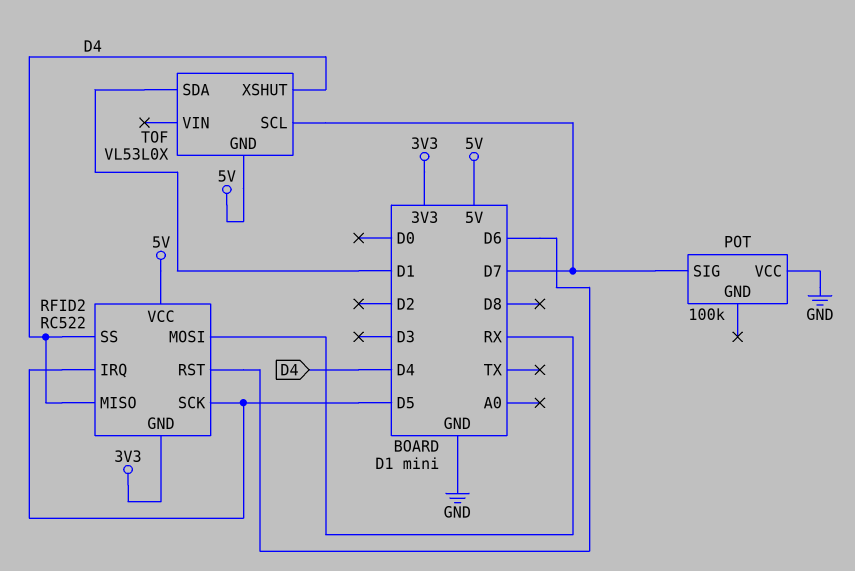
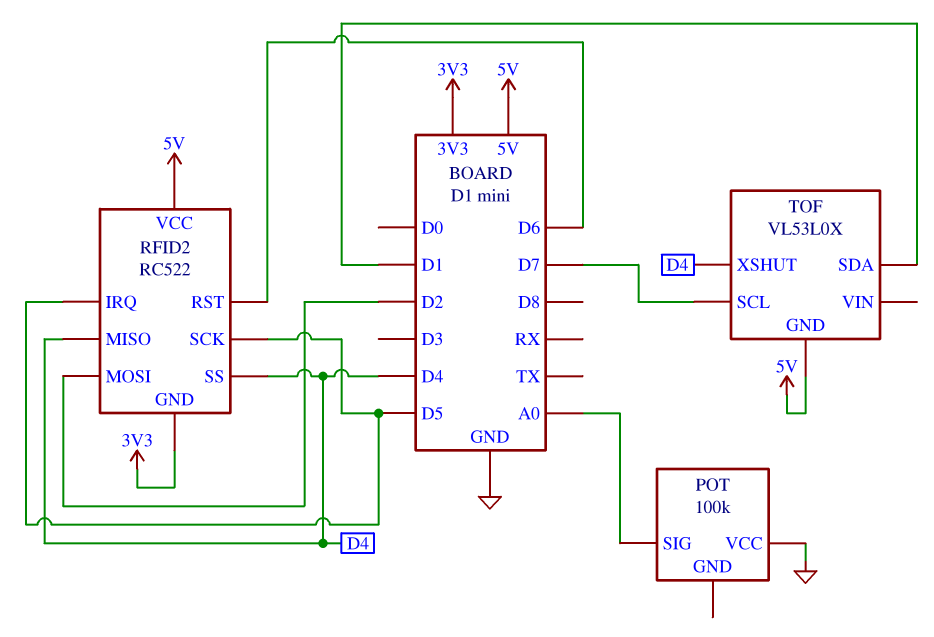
POT pin SIG: D7 -> A0
RFID2 pin MOSI: RX -> D2

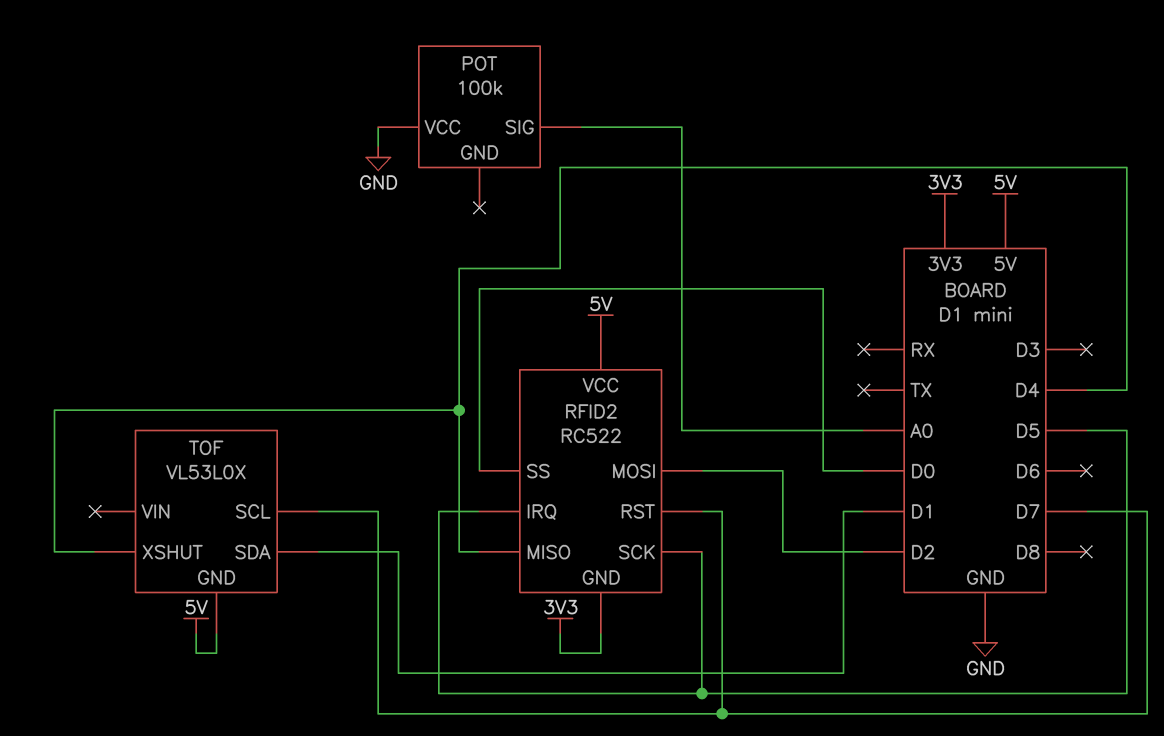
RFID2 pin RST: D6 -> D7
RFID2 pin SS: D4 -> D0

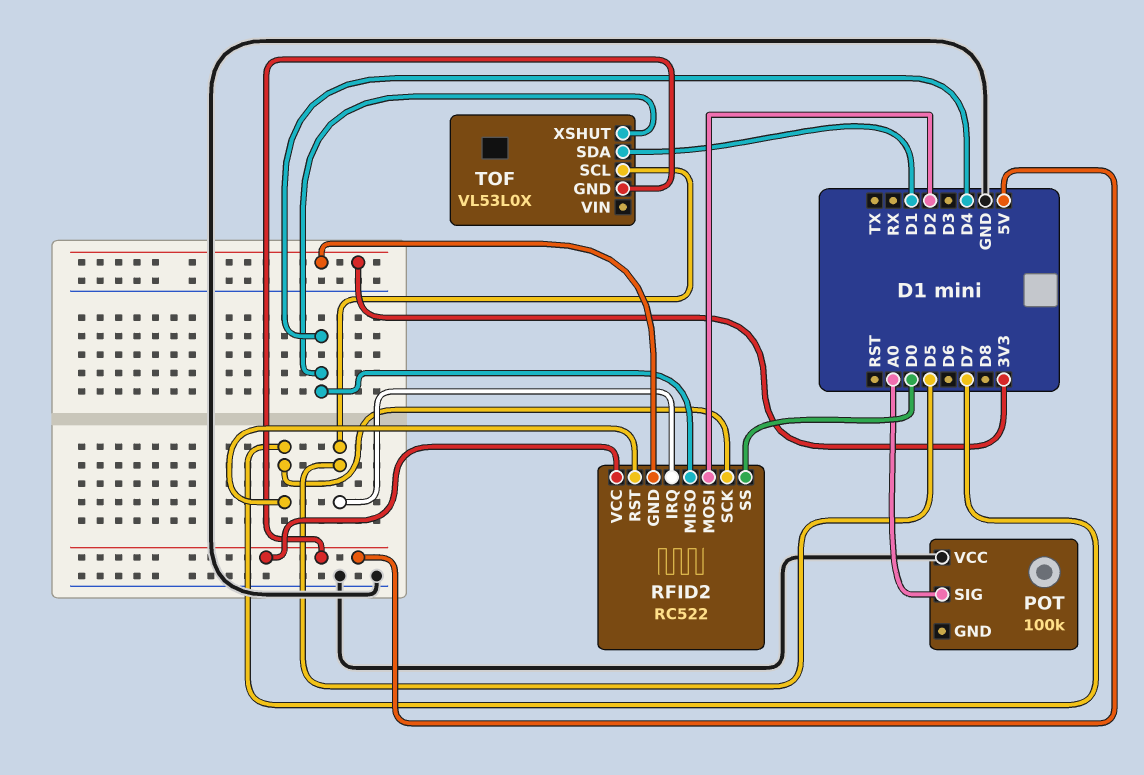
RFID2 pin SCK: D5 -> D7
TOF pin SCL: D7 -> D5

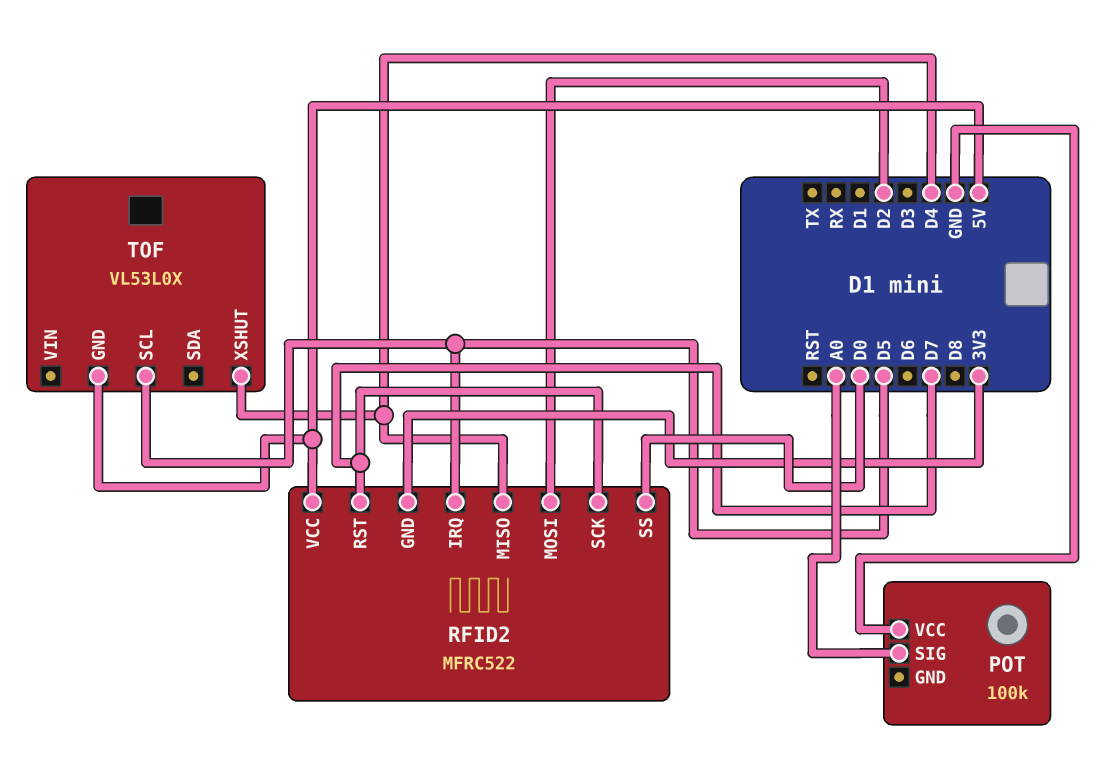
RFID2: RC522 -> MFRC522
TOF pin SDA: D1 -> none

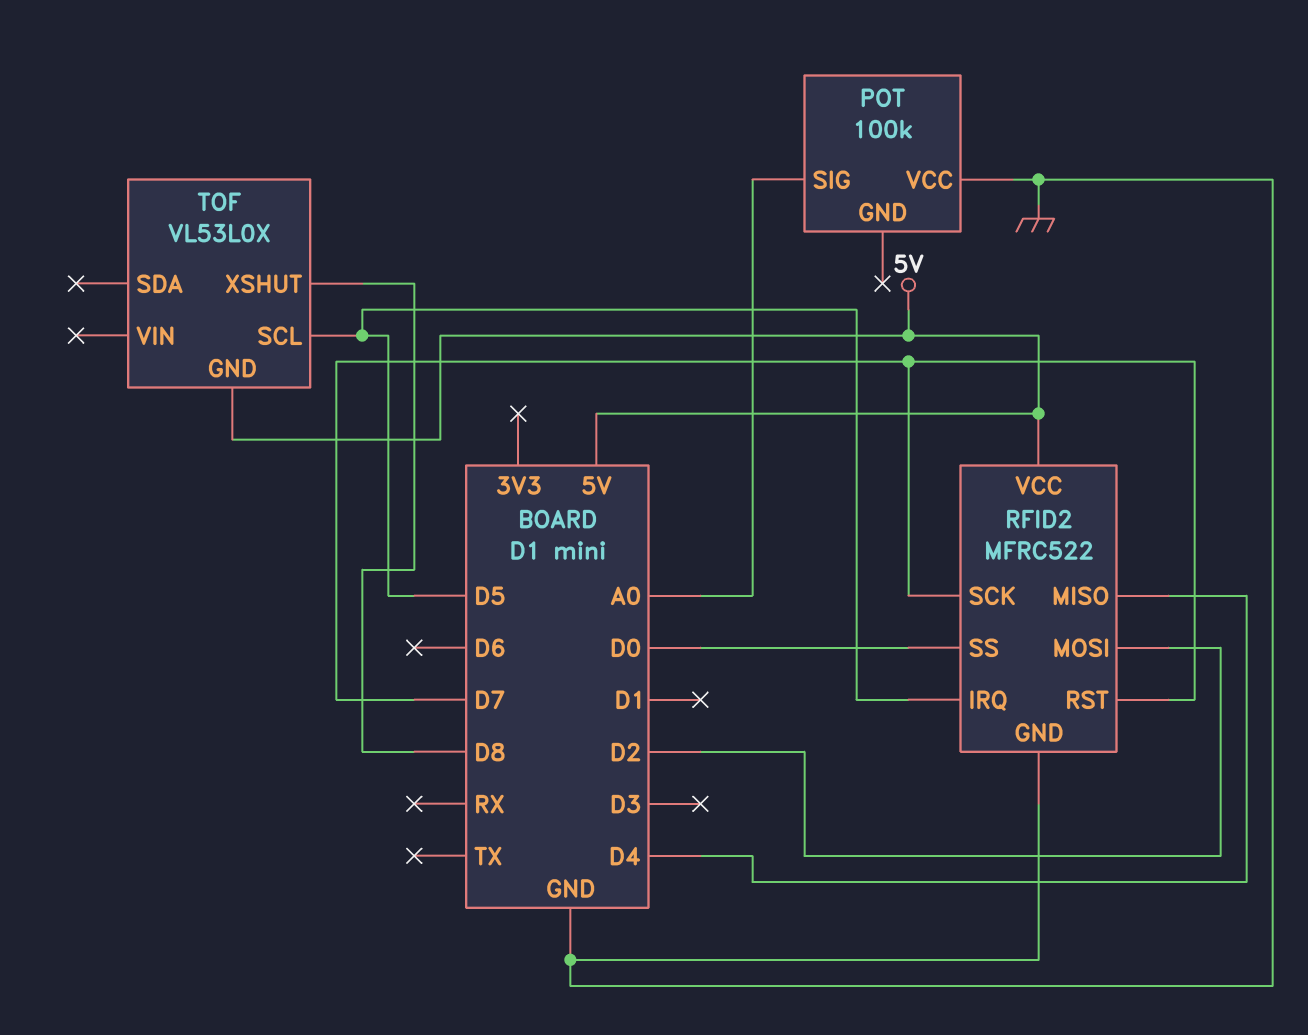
RFID2 pin GND: 3V3 -> GND
TOF pin XSHUT: D4 -> D8

